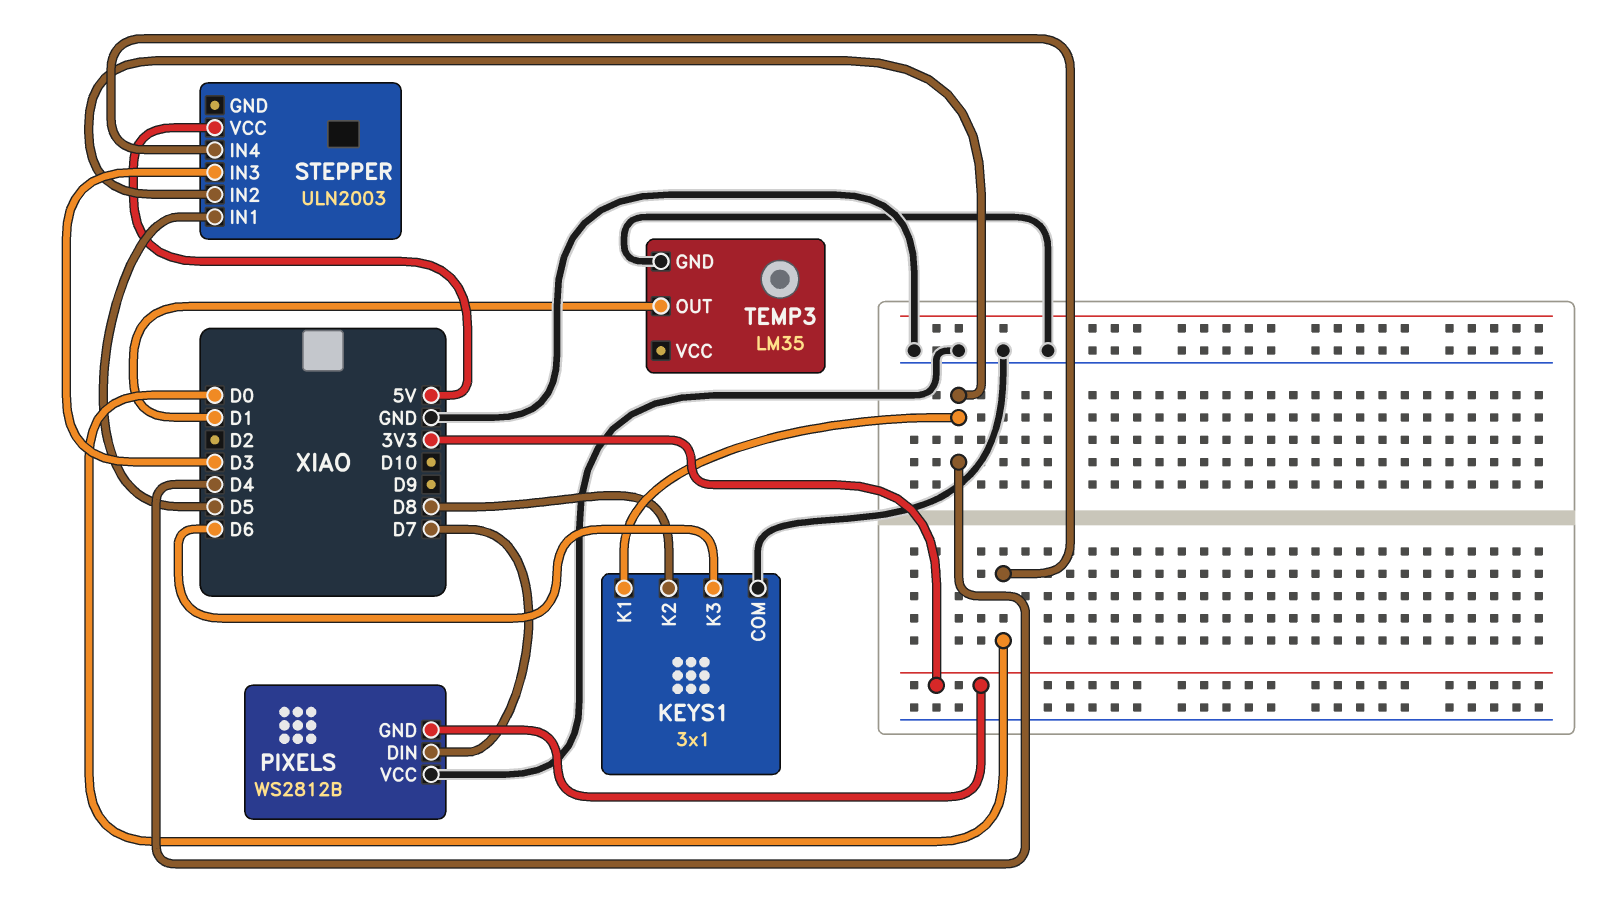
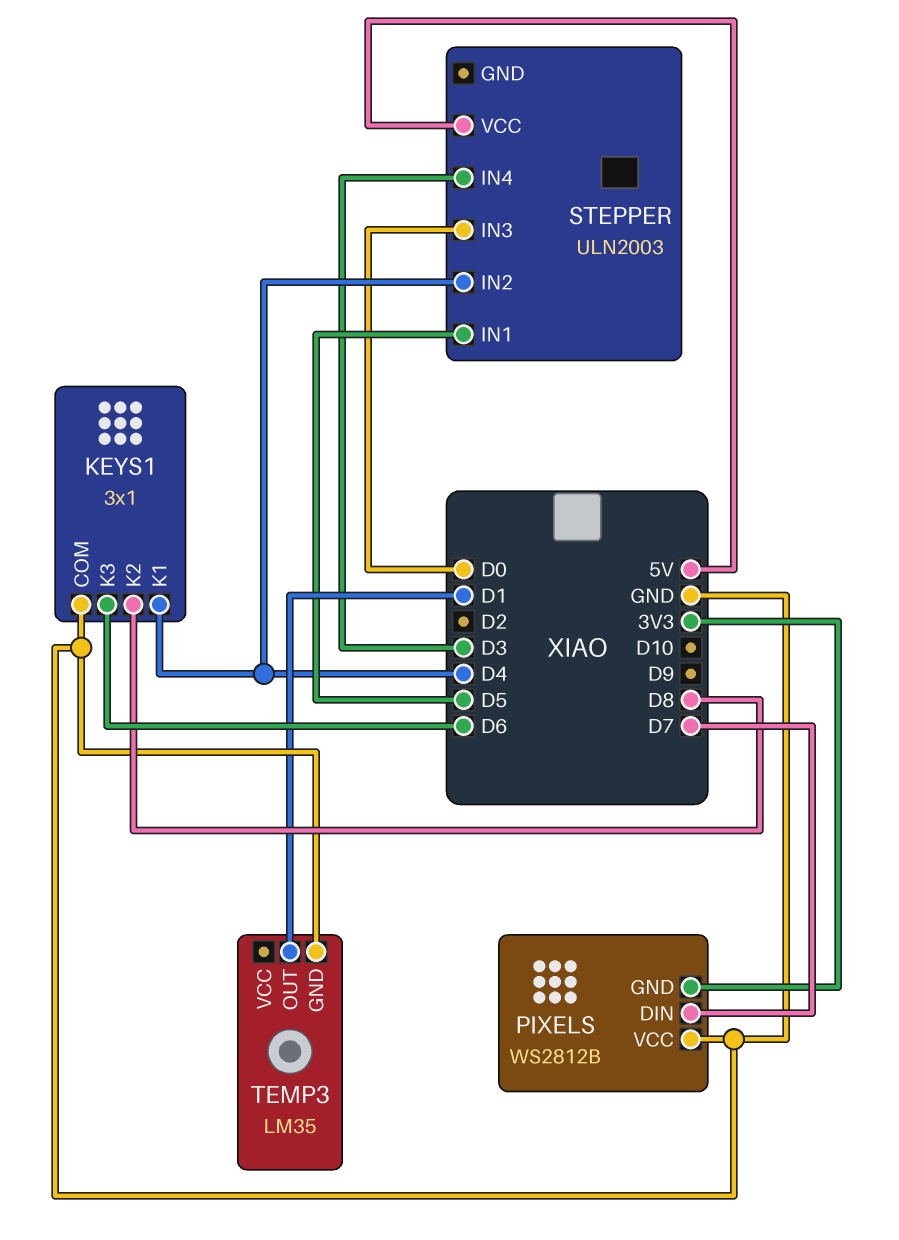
STEPPER pin IN3: D3 -> D0
STEPPER pin IN4: D0 -> D3

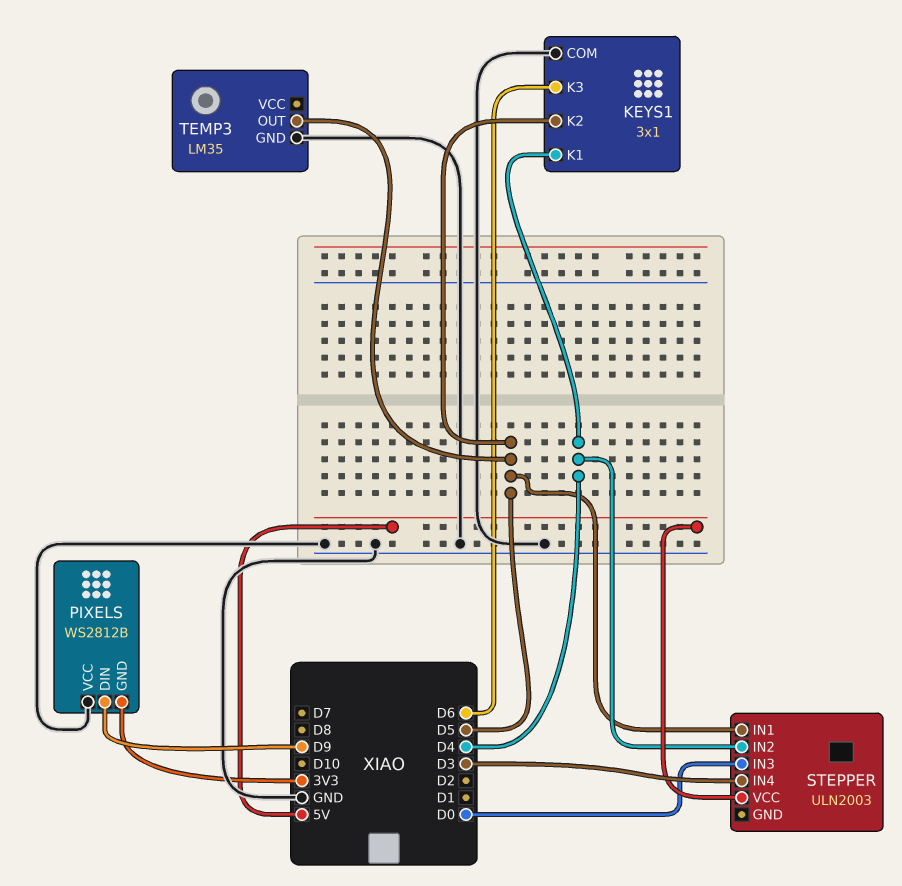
KEYS1 pin K2: D8 -> D5
PIXELS pin DIN: D7 -> D9
TEMP3 pin OUT: D1 -> D5

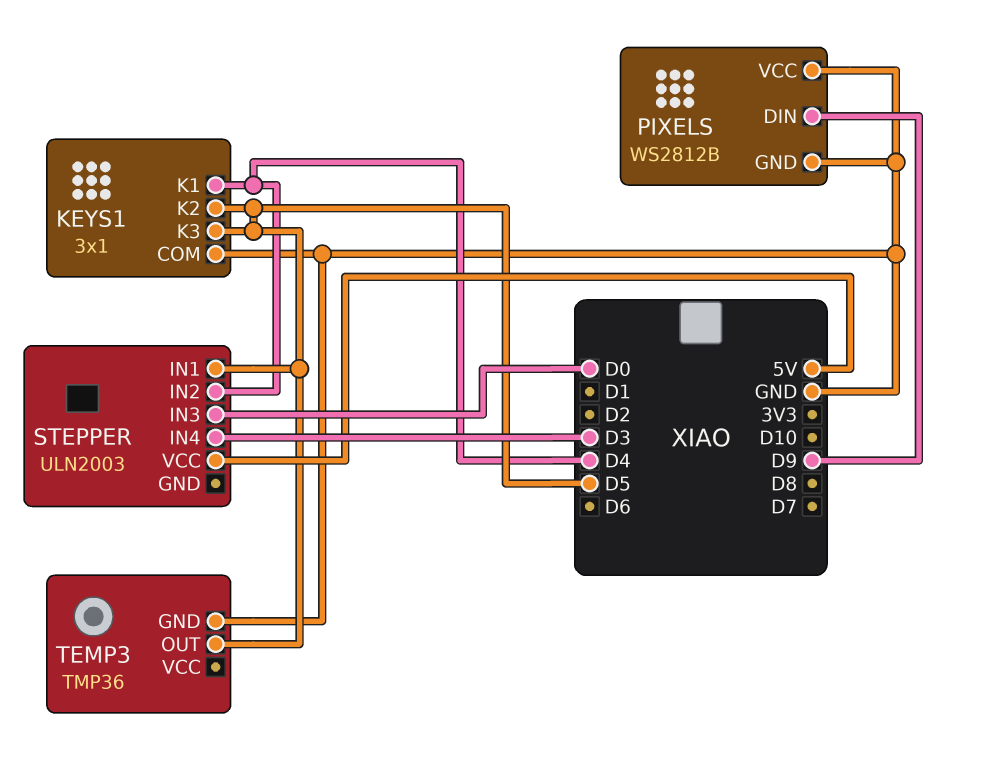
KEYS1 pin K3: D6 -> D5
PIXELS pin GND: 3V3 -> GND
TEMP3: LM35 -> TMP36

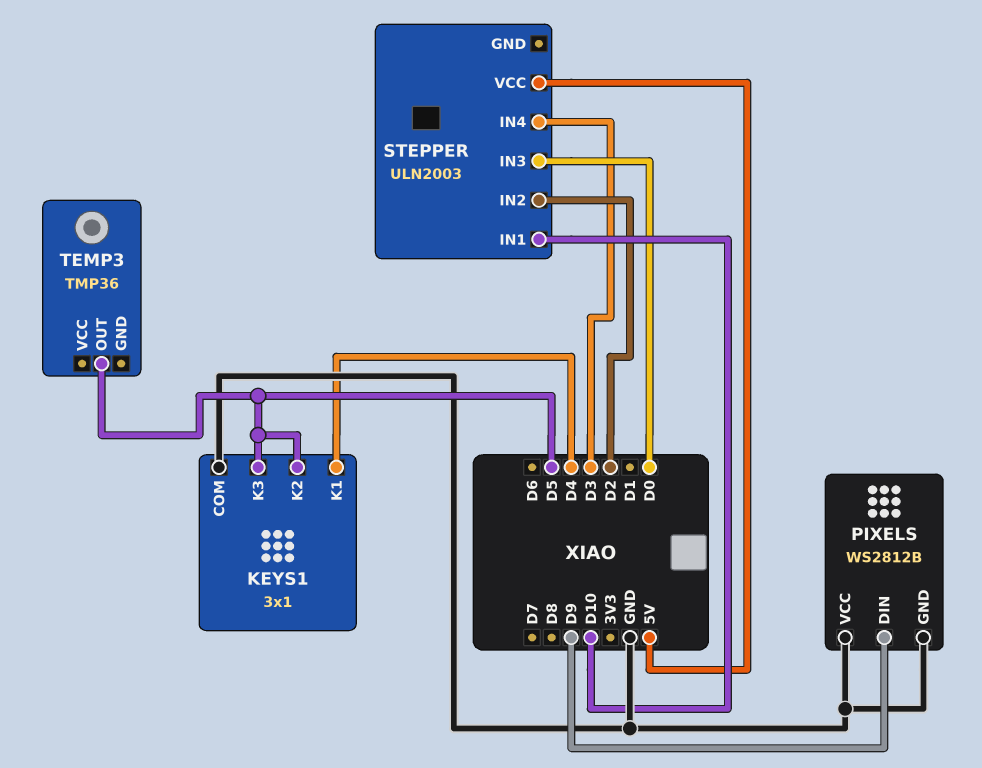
STEPPER pin IN1: D5 -> D10
STEPPER pin IN2: D4 -> D2
TEMP3 pin GND: GND -> none

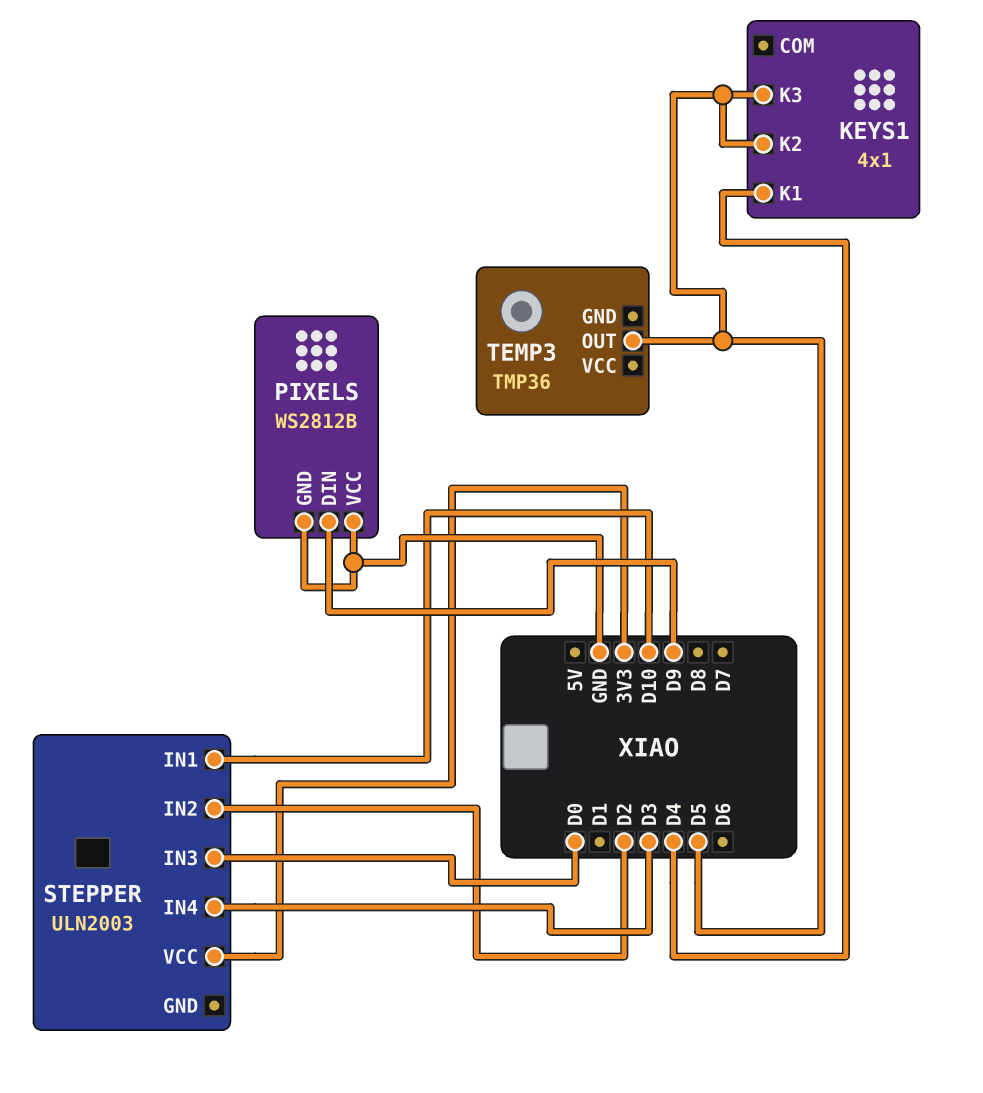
KEYS1: 3x1 -> 4x1
KEYS1 pin COM: GND -> none
STEPPER pin VCC: 5V -> 3V3

